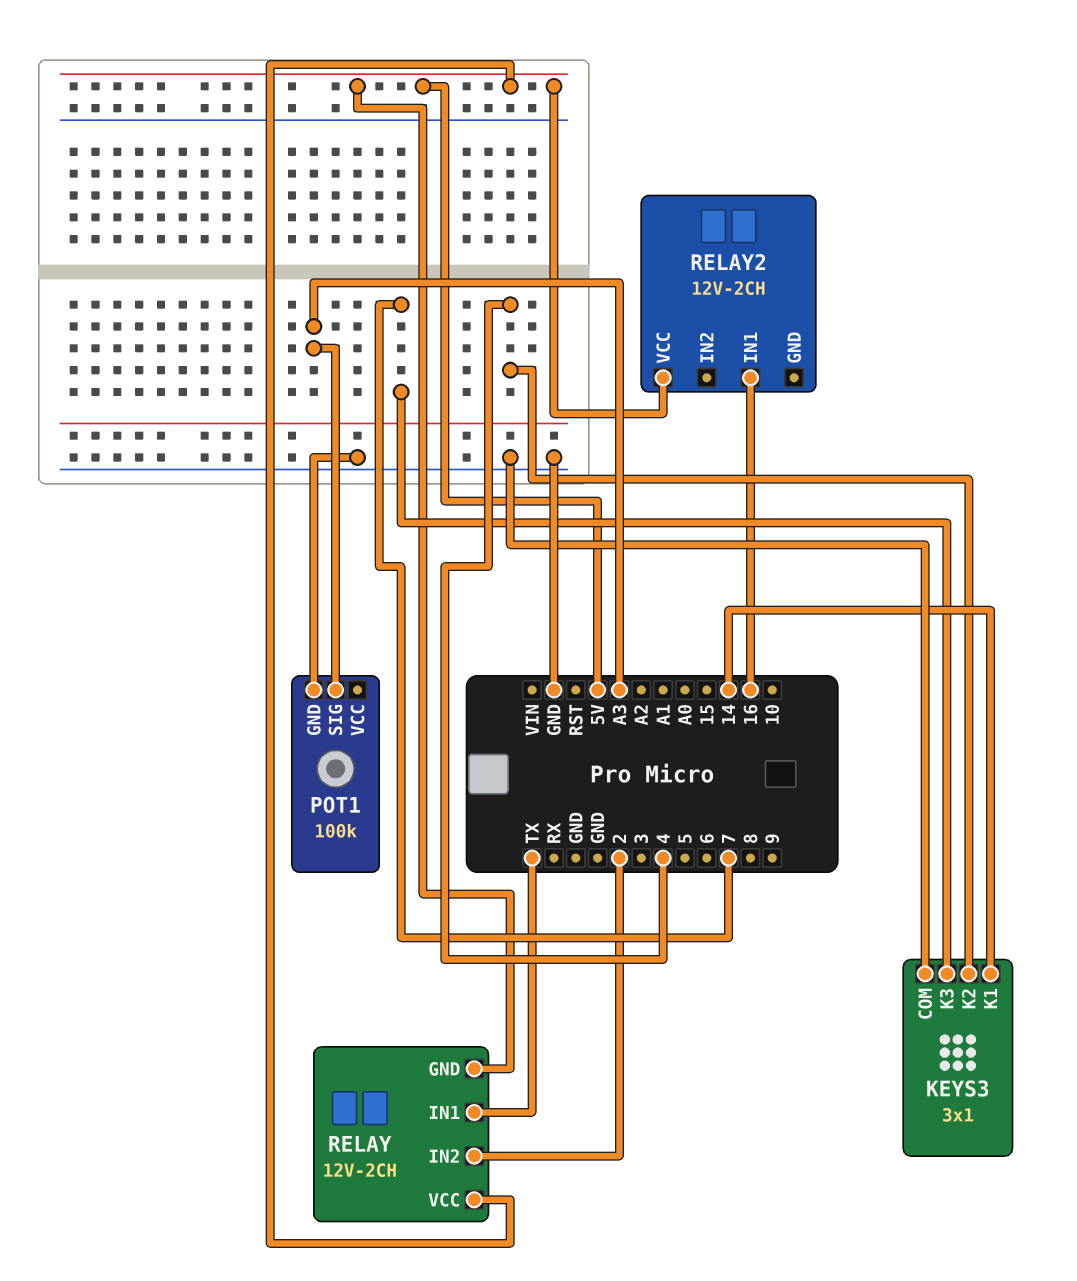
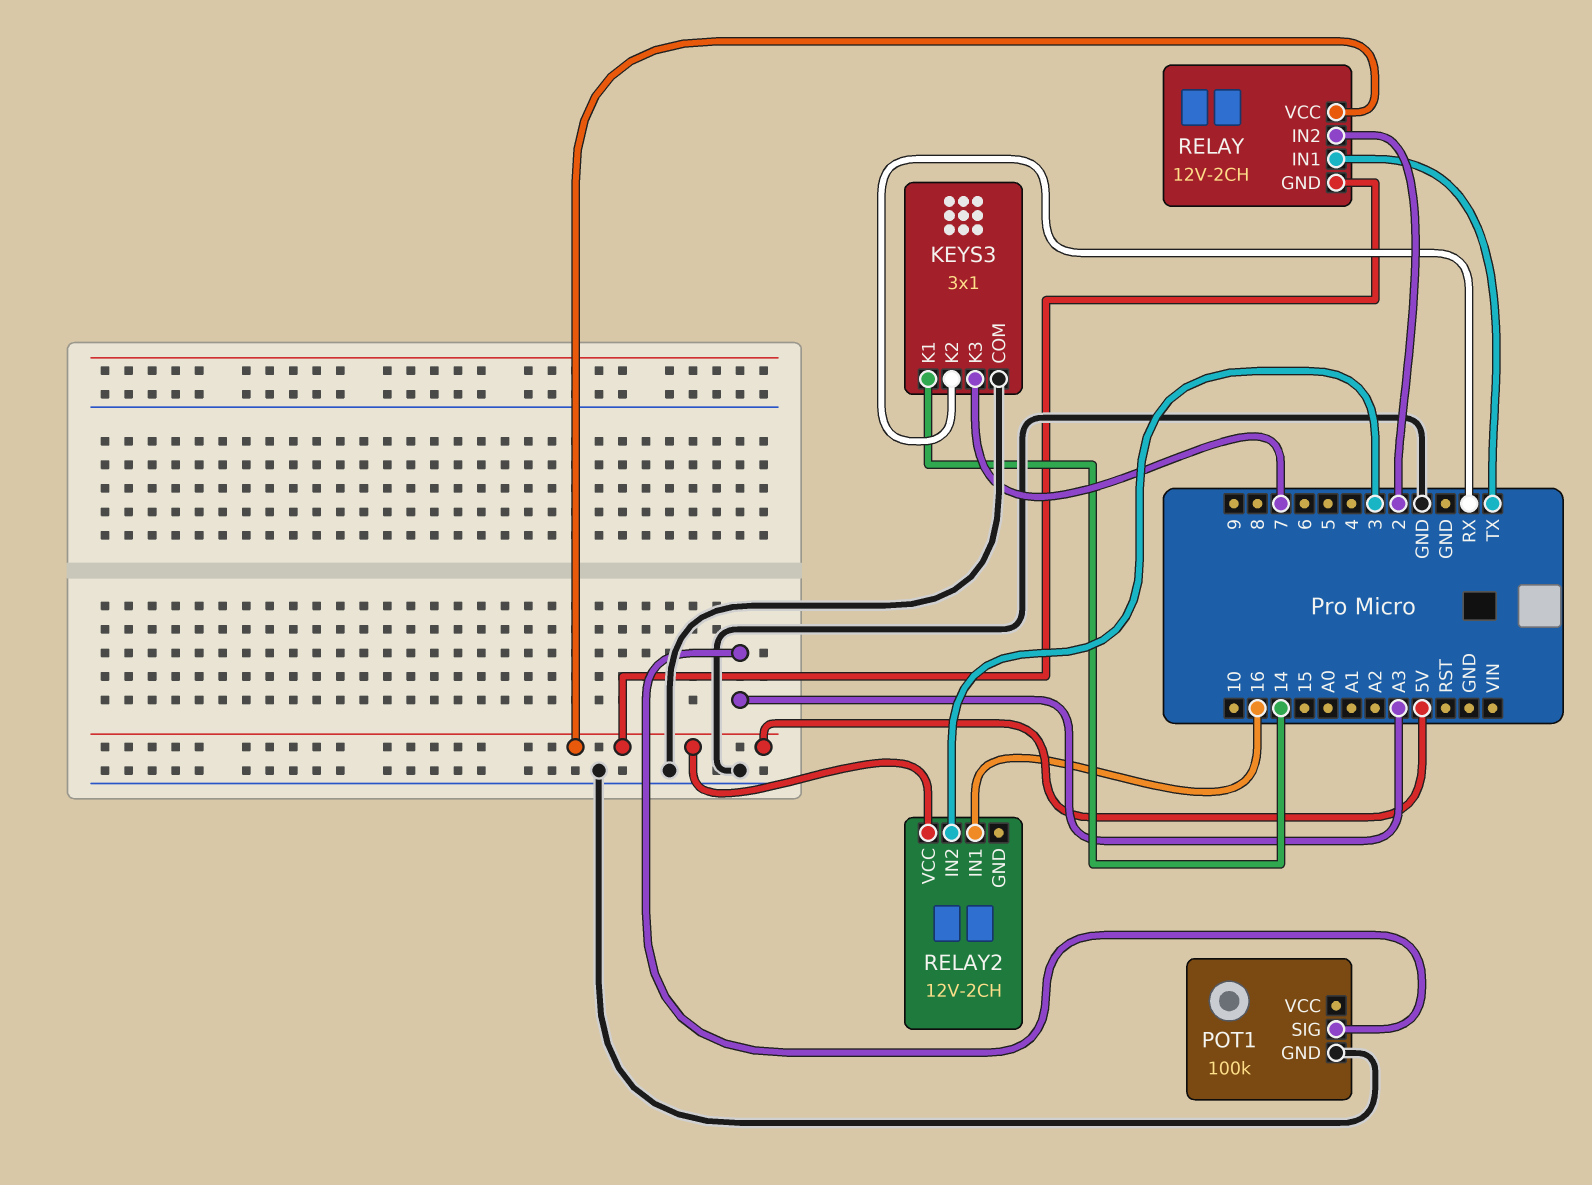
KEYS3 pin K2: 4 -> RX
RELAY2 pin IN2: none -> 3

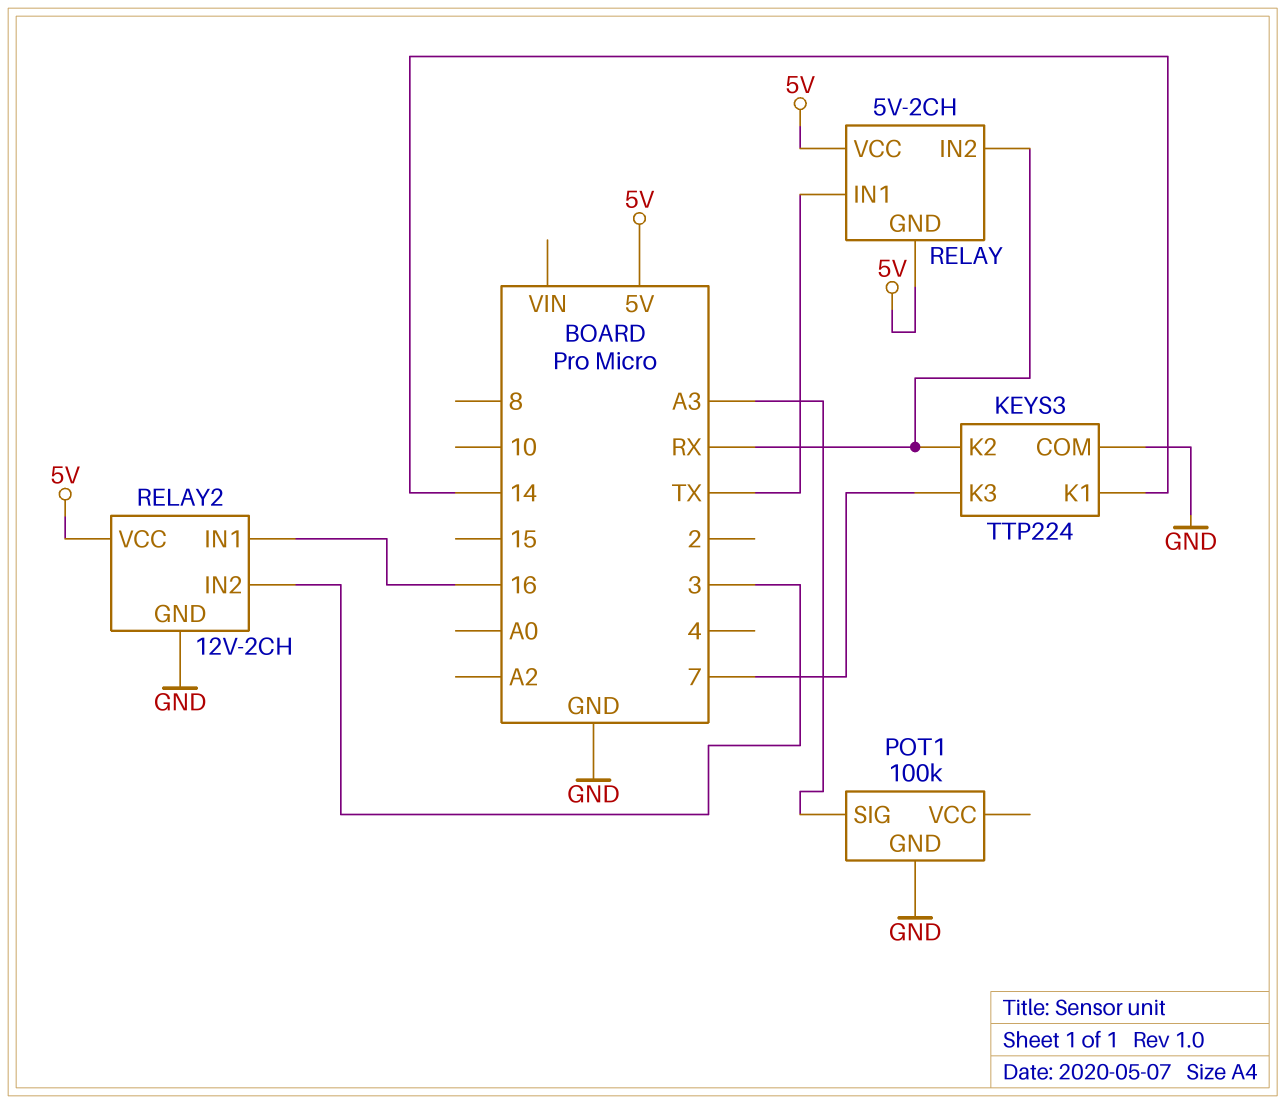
KEYS3: 3x1 -> TTP224
RELAY: 12V-2CH -> 5V-2CH
RELAY pin IN2: 2 -> RX
RELAY2 pin GND: none -> GND

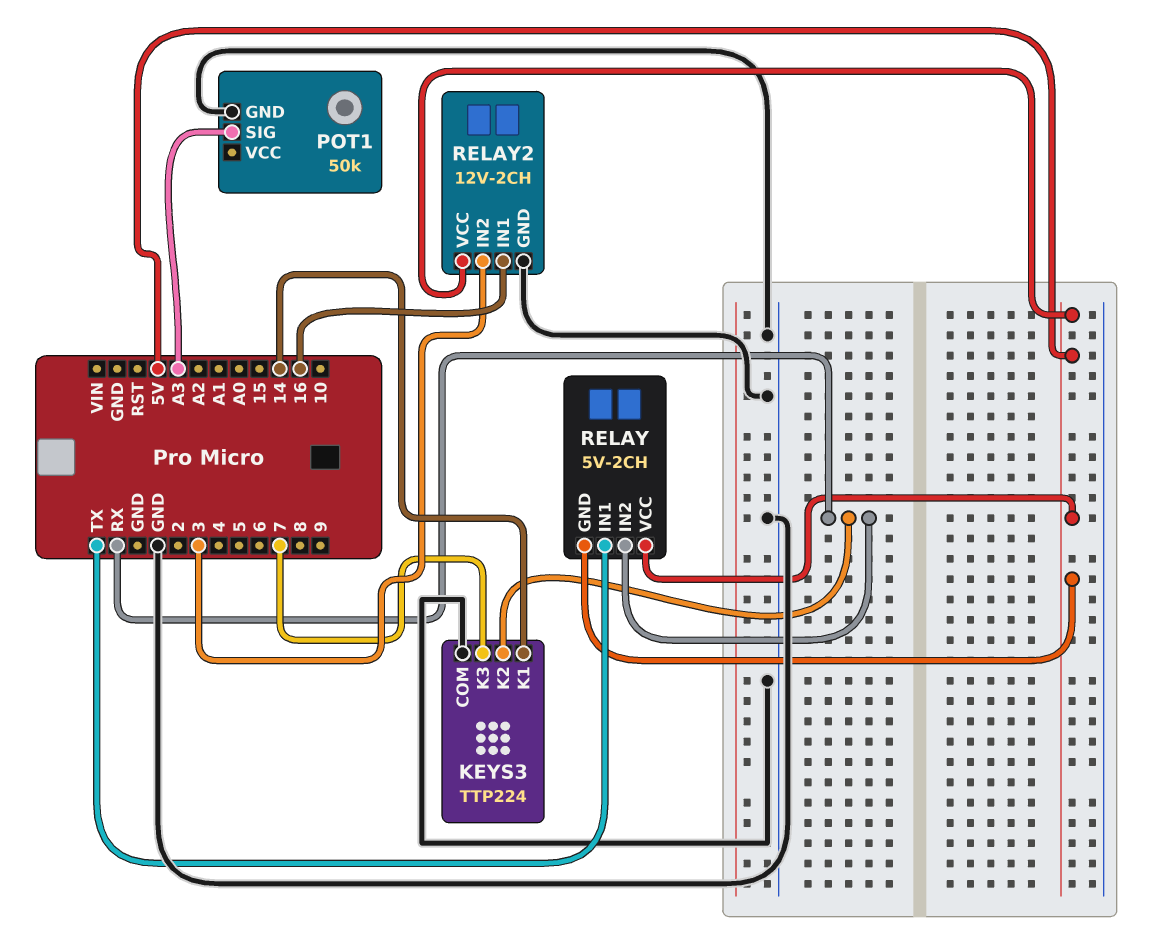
POT1: 100k -> 50k

